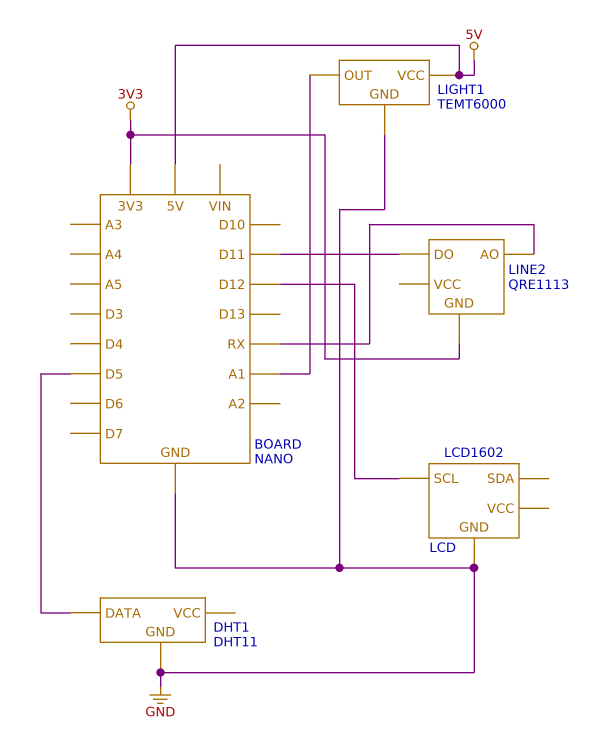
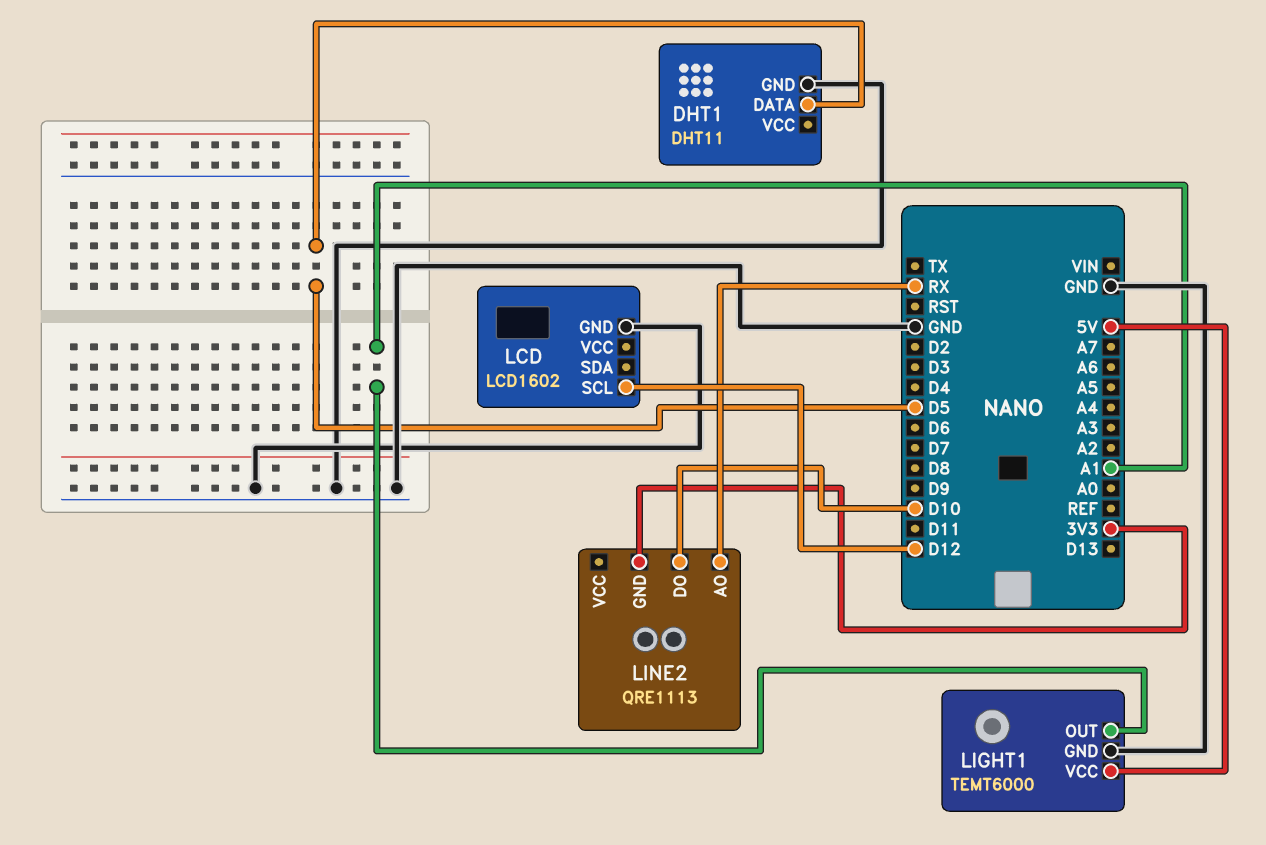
LINE2 pin DO: D11 -> D10

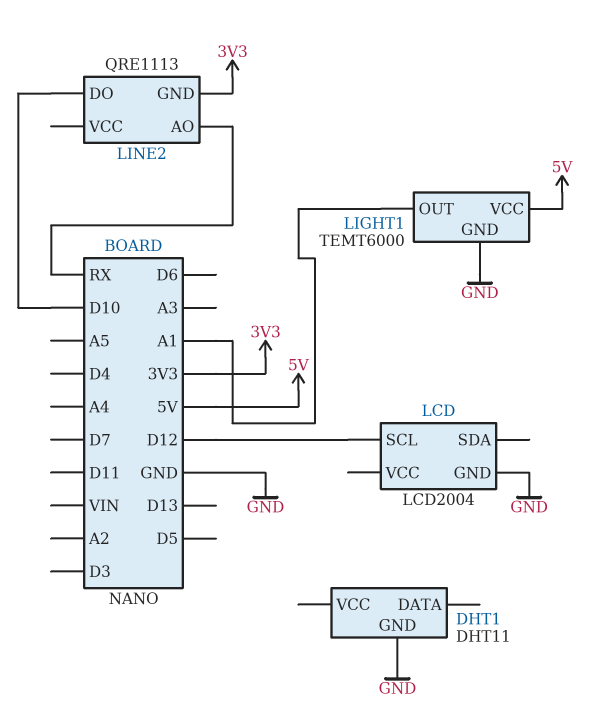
DHT1 pin DATA: D5 -> none
LCD: LCD1602 -> LCD2004

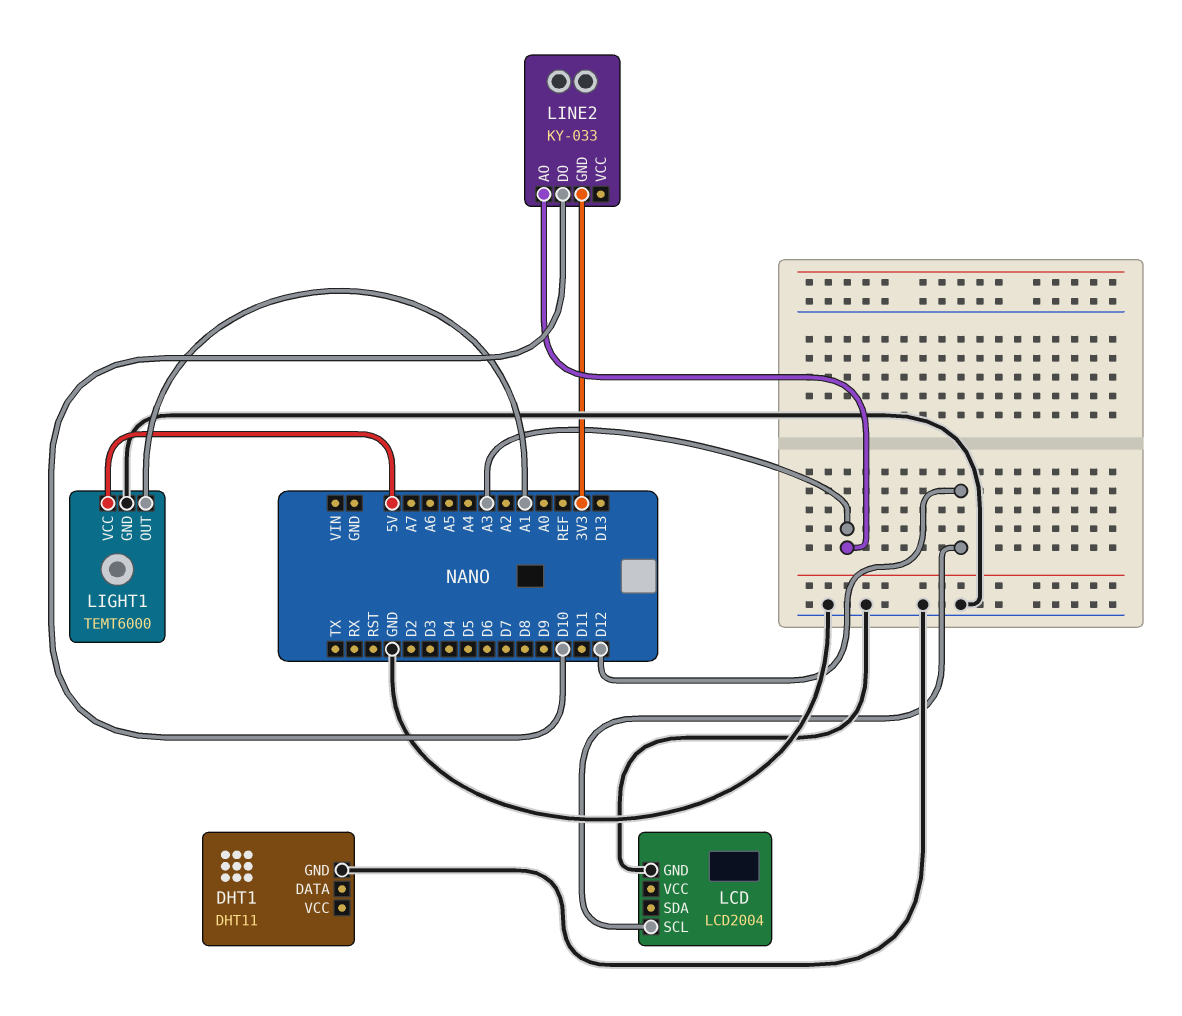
LINE2: QRE1113 -> KY-033
LINE2 pin AO: RX -> A3

